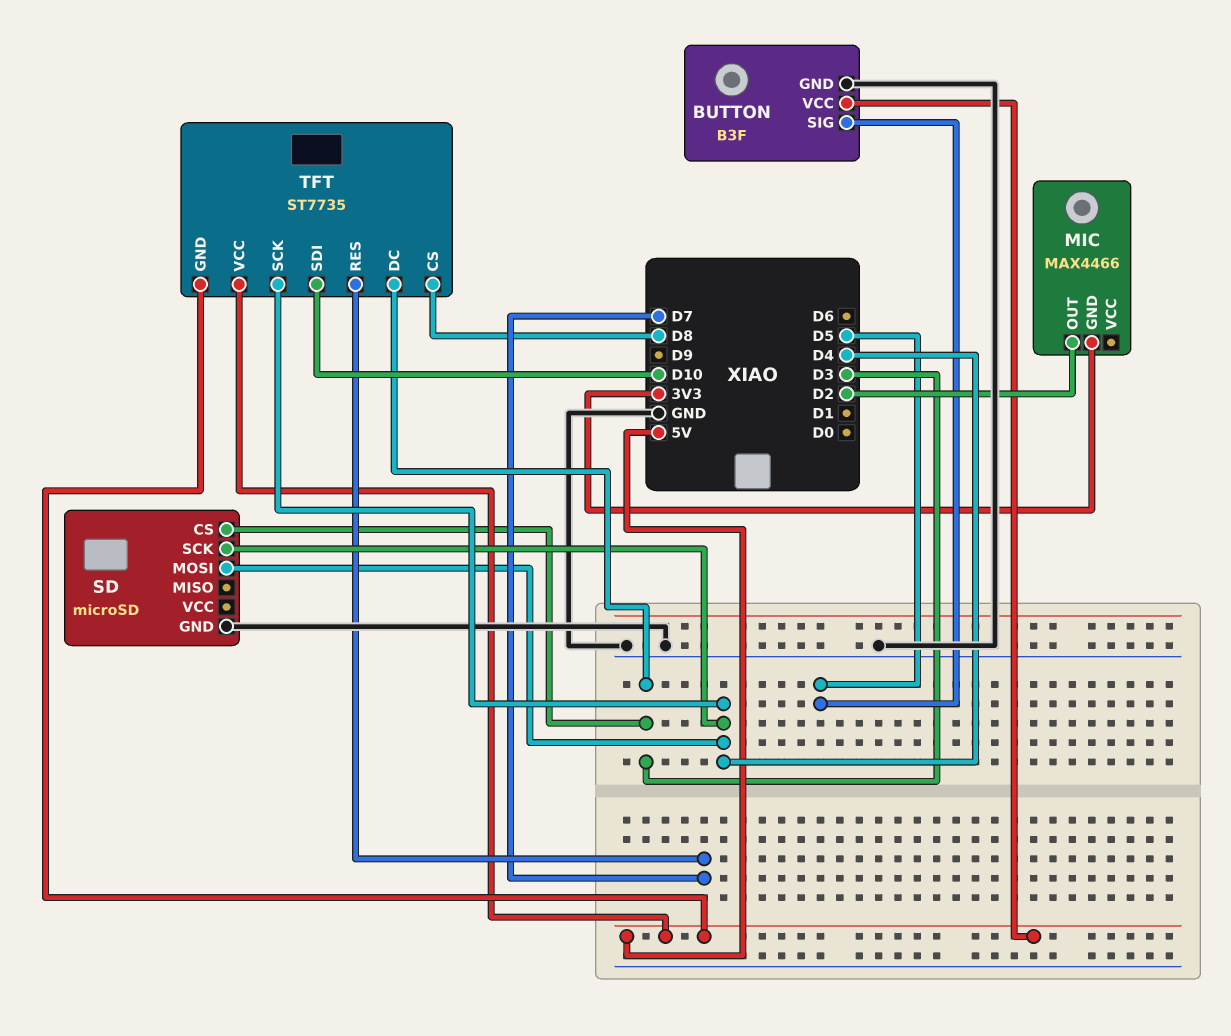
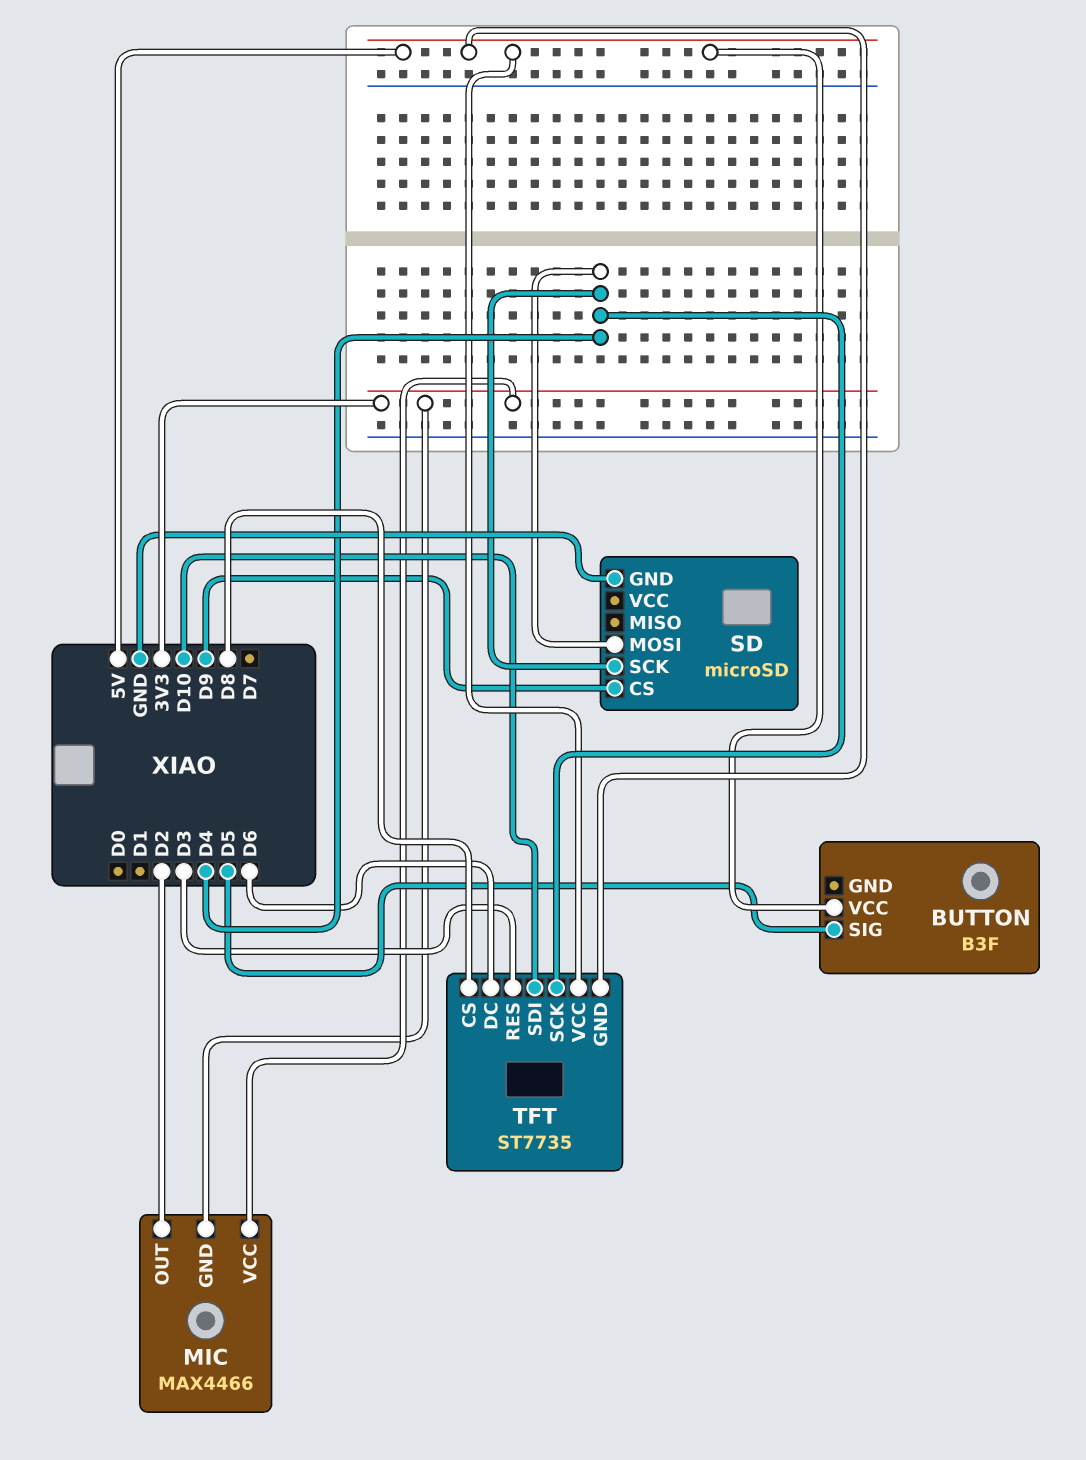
BUTTON pin GND: GND -> none
MIC pin VCC: none -> 3V3
SD pin CS: D3 -> D9
TFT pin DC: D3 -> D6
TFT pin RES: D7 -> D3

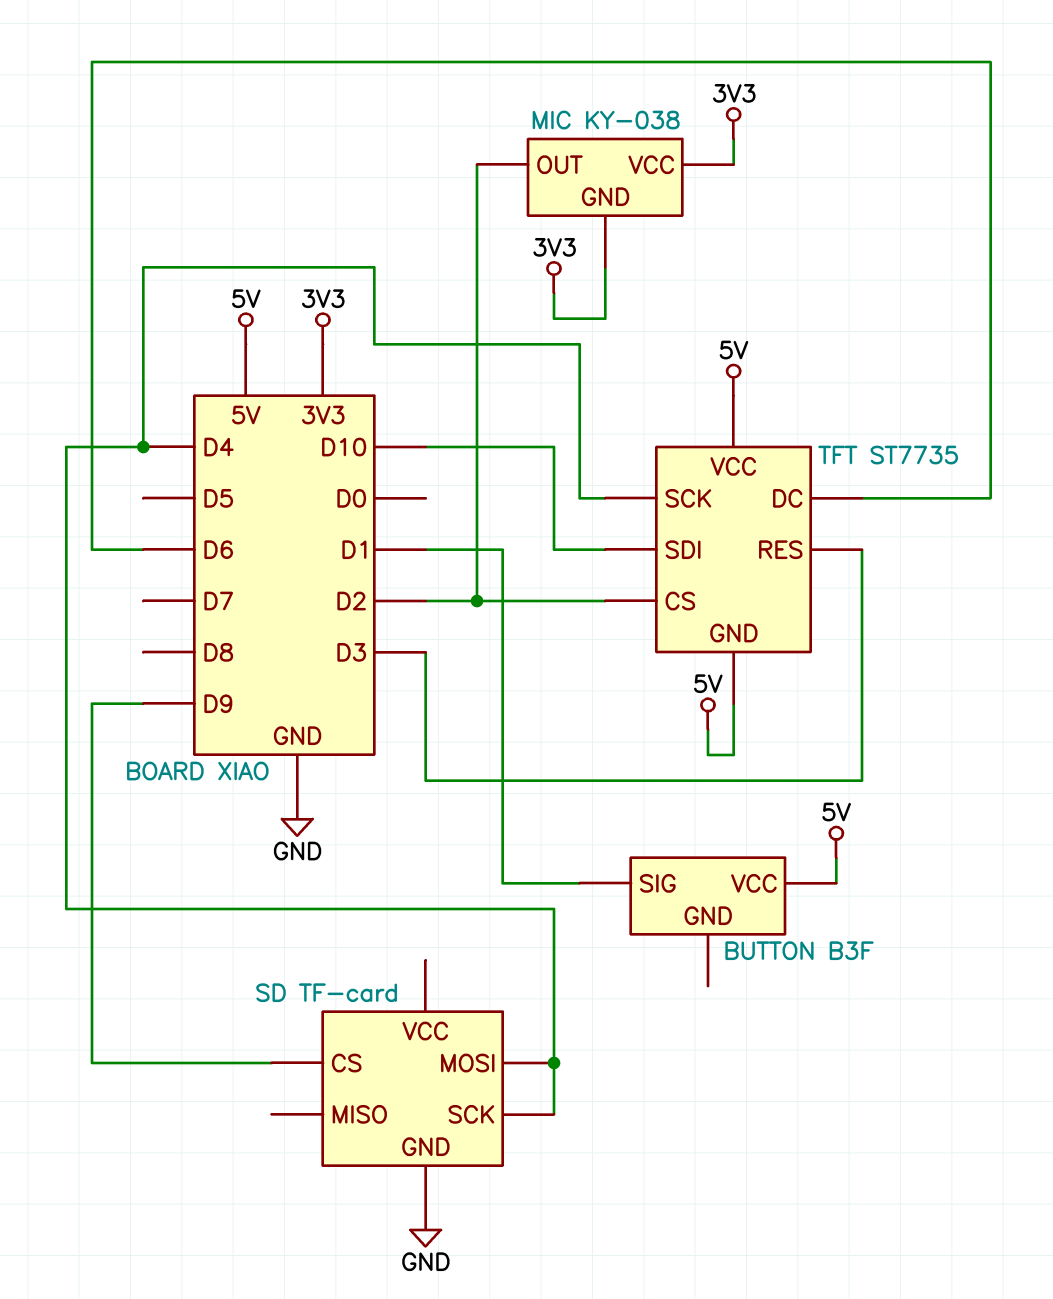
BUTTON pin SIG: D5 -> D1
MIC: MAX4466 -> KY-038
SD: microSD -> TF-card
TFT pin CS: D8 -> D2

